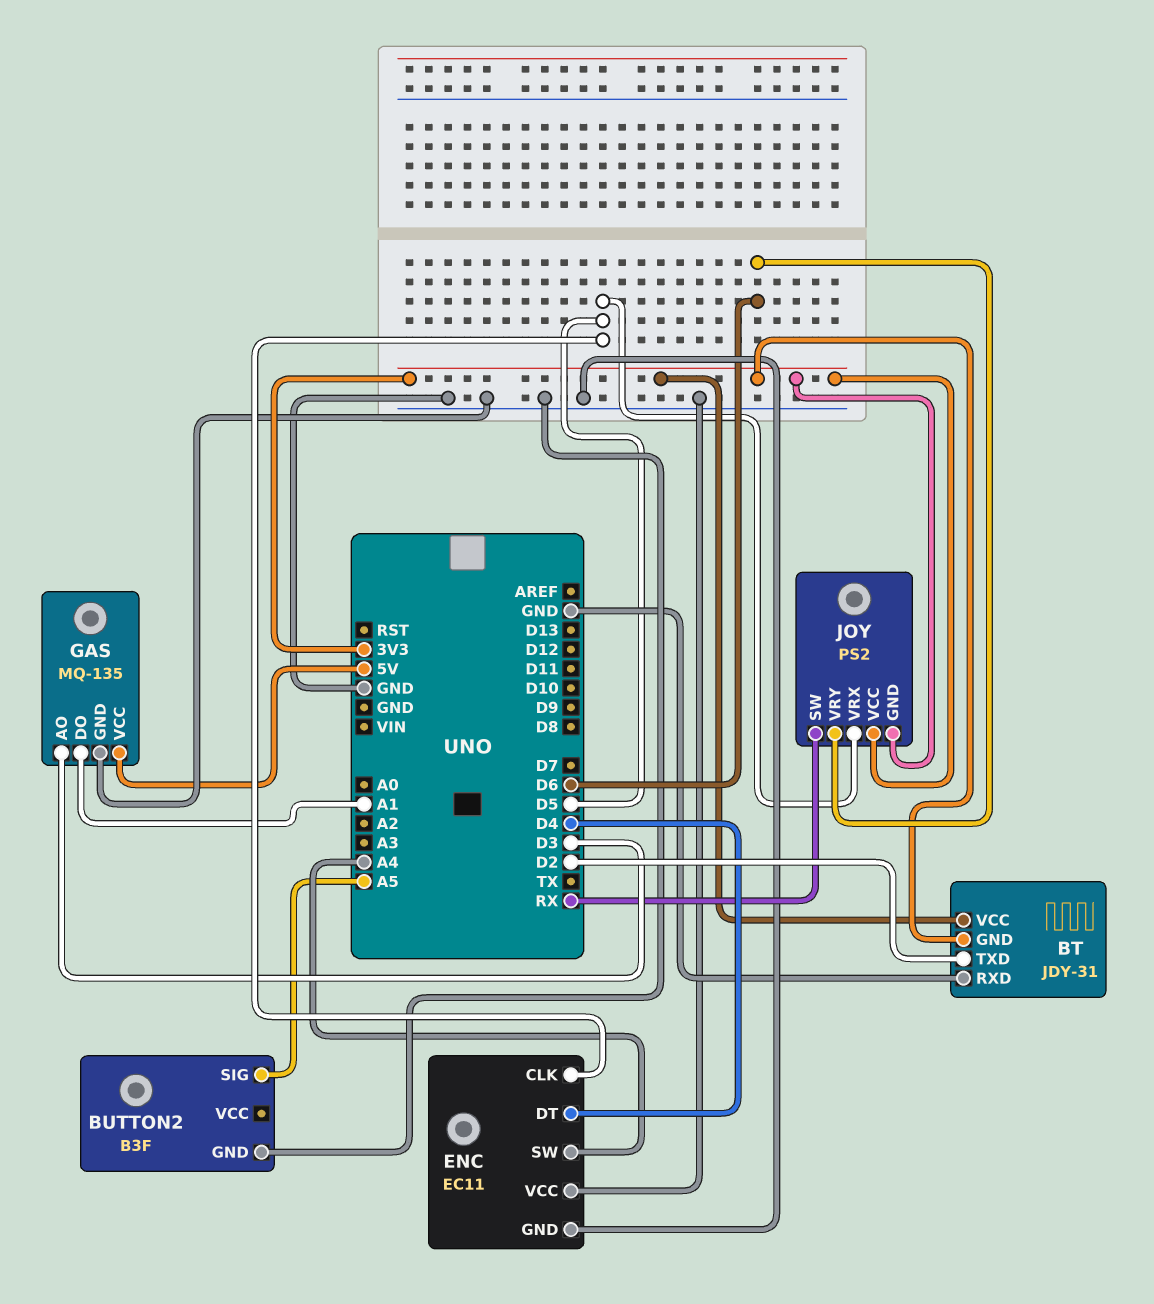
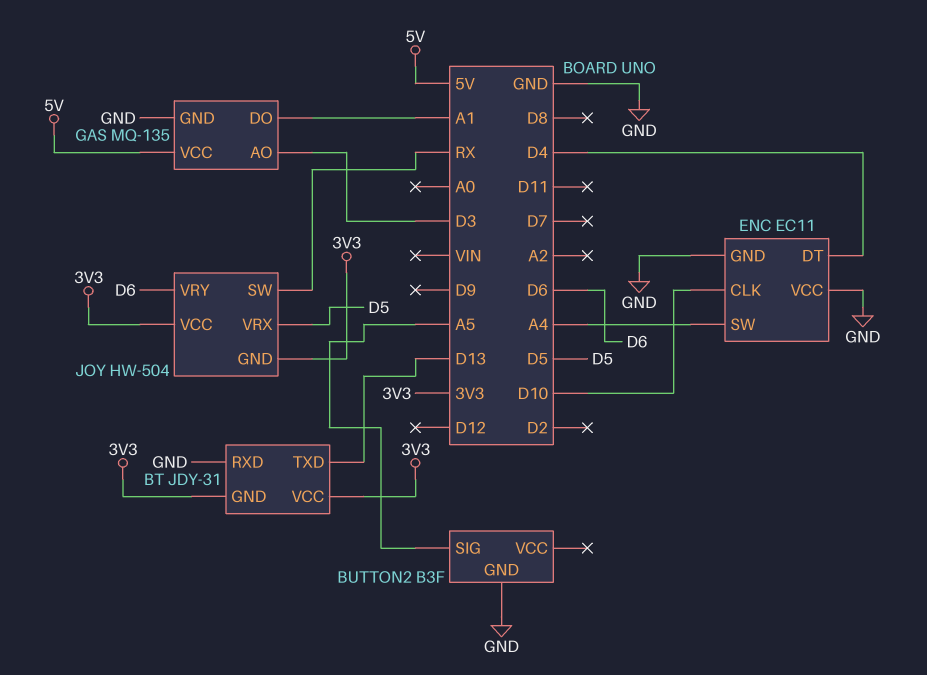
BT pin TXD: D2 -> D13
ENC pin CLK: D5 -> D10
JOY: PS2 -> HW-504

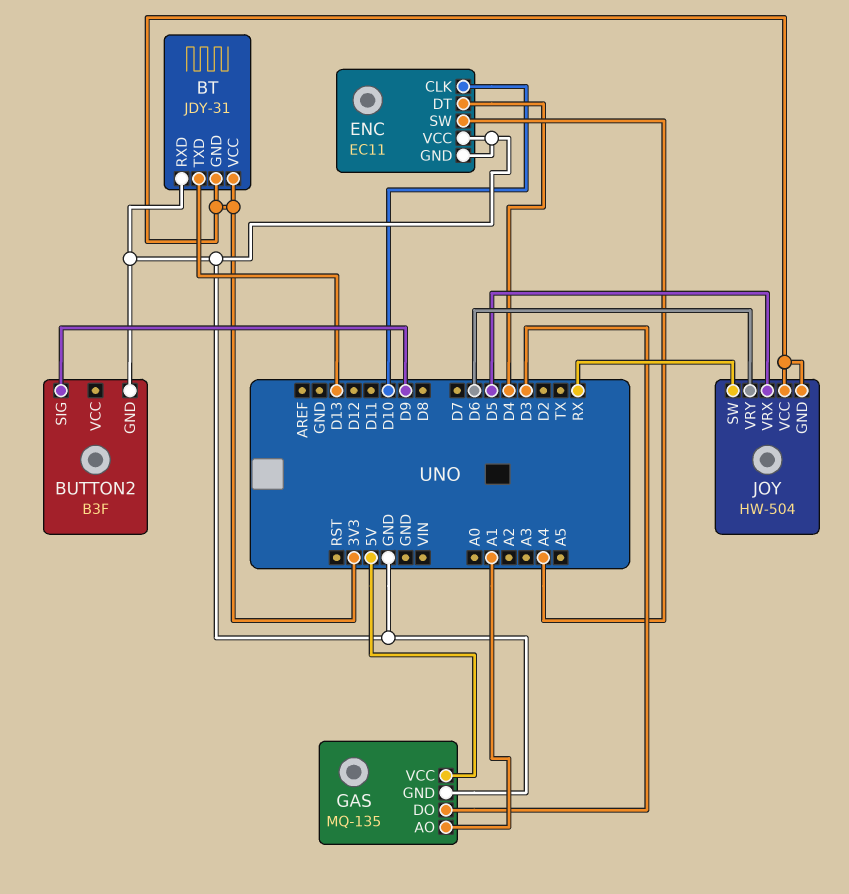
BUTTON2 pin SIG: A5 -> D9
GAS pin AO: D3 -> A1
GAS pin DO: A1 -> D3

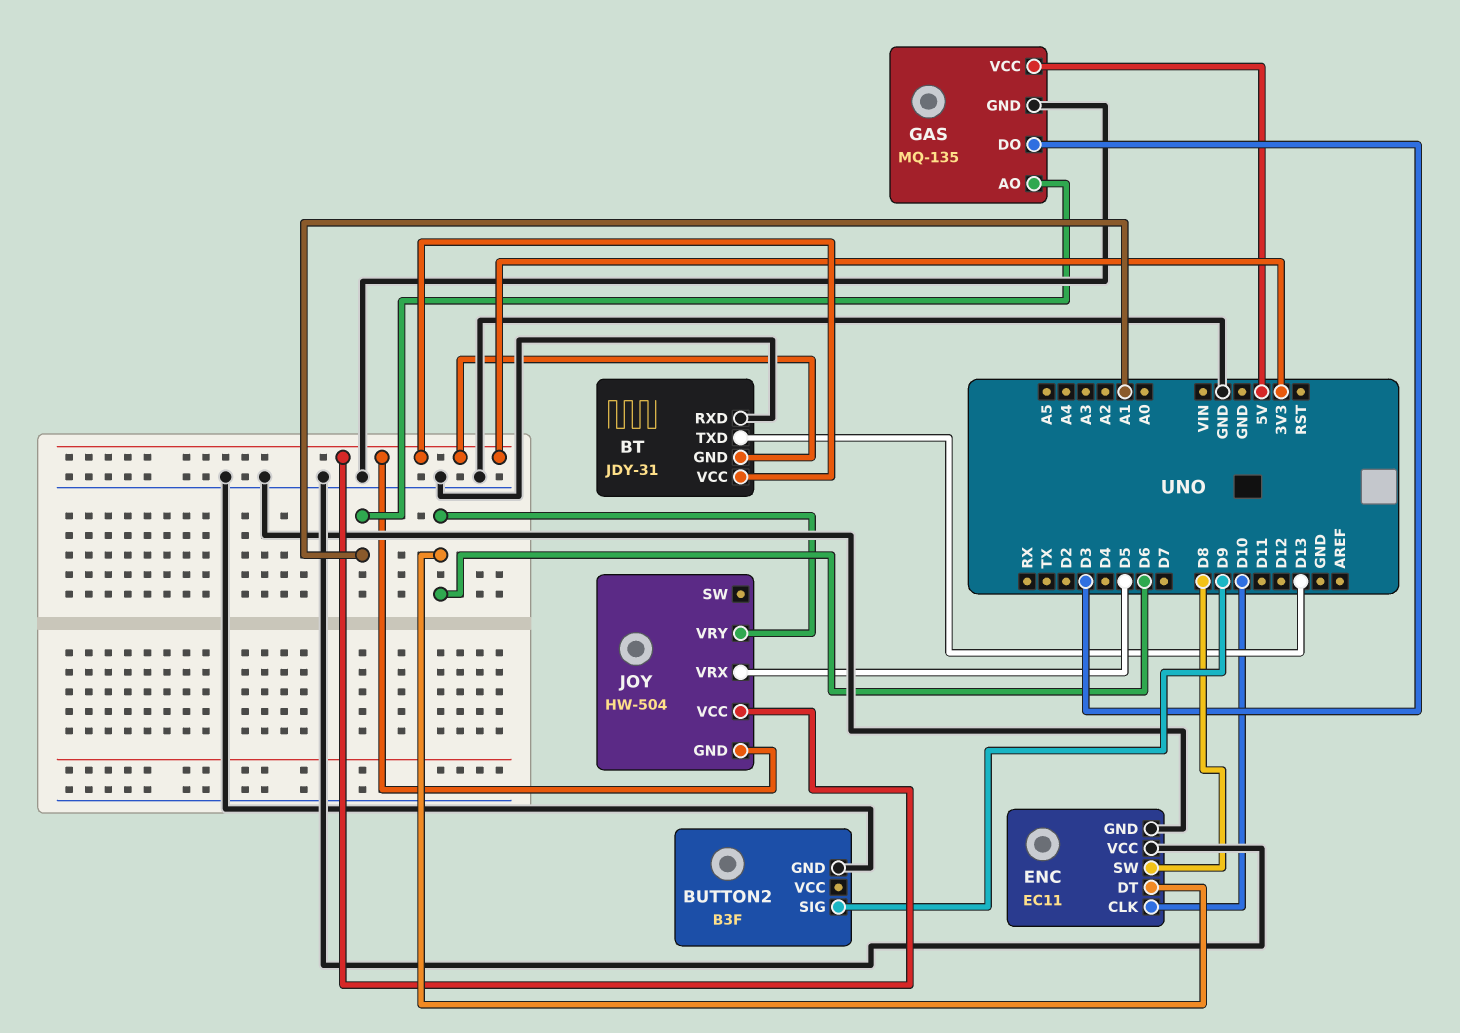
ENC pin DT: D4 -> D6
ENC pin SW: A4 -> D8
JOY pin SW: RX -> none

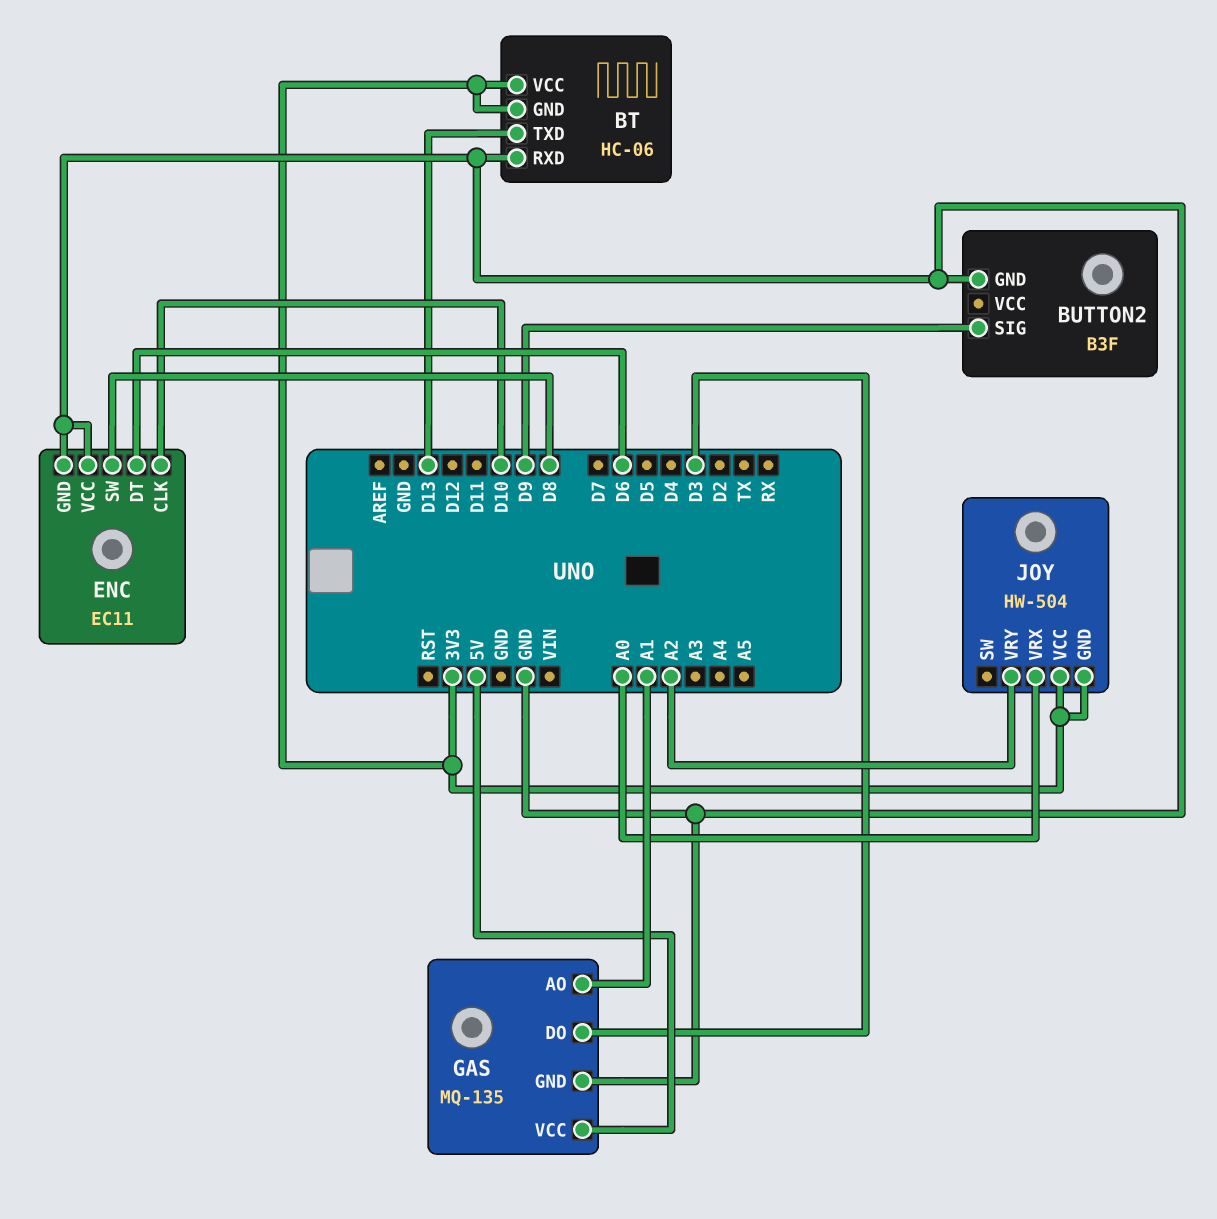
BT: JDY-31 -> HC-06
JOY pin VRX: D5 -> A0
JOY pin VRY: D6 -> A2

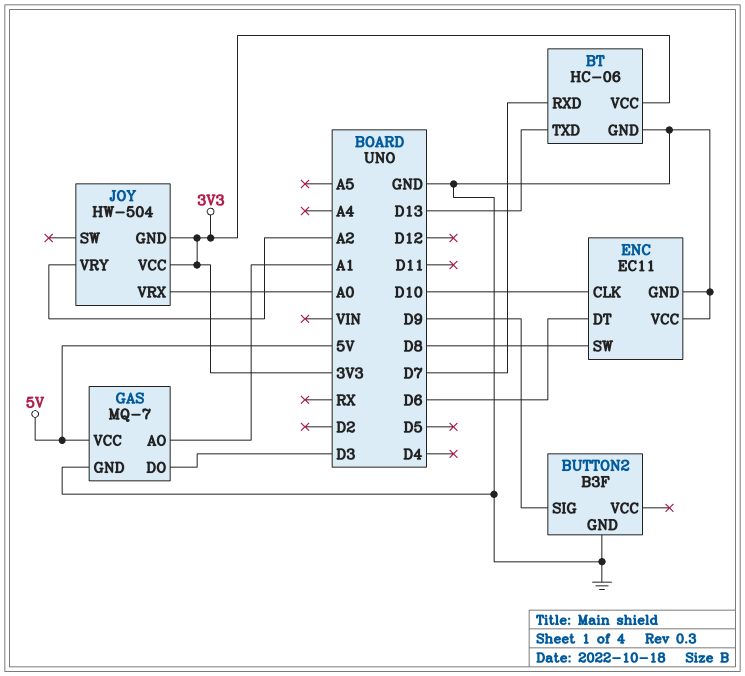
BT pin GND: 3V3 -> GND
BT pin RXD: GND -> D7
GAS: MQ-135 -> MQ-7

